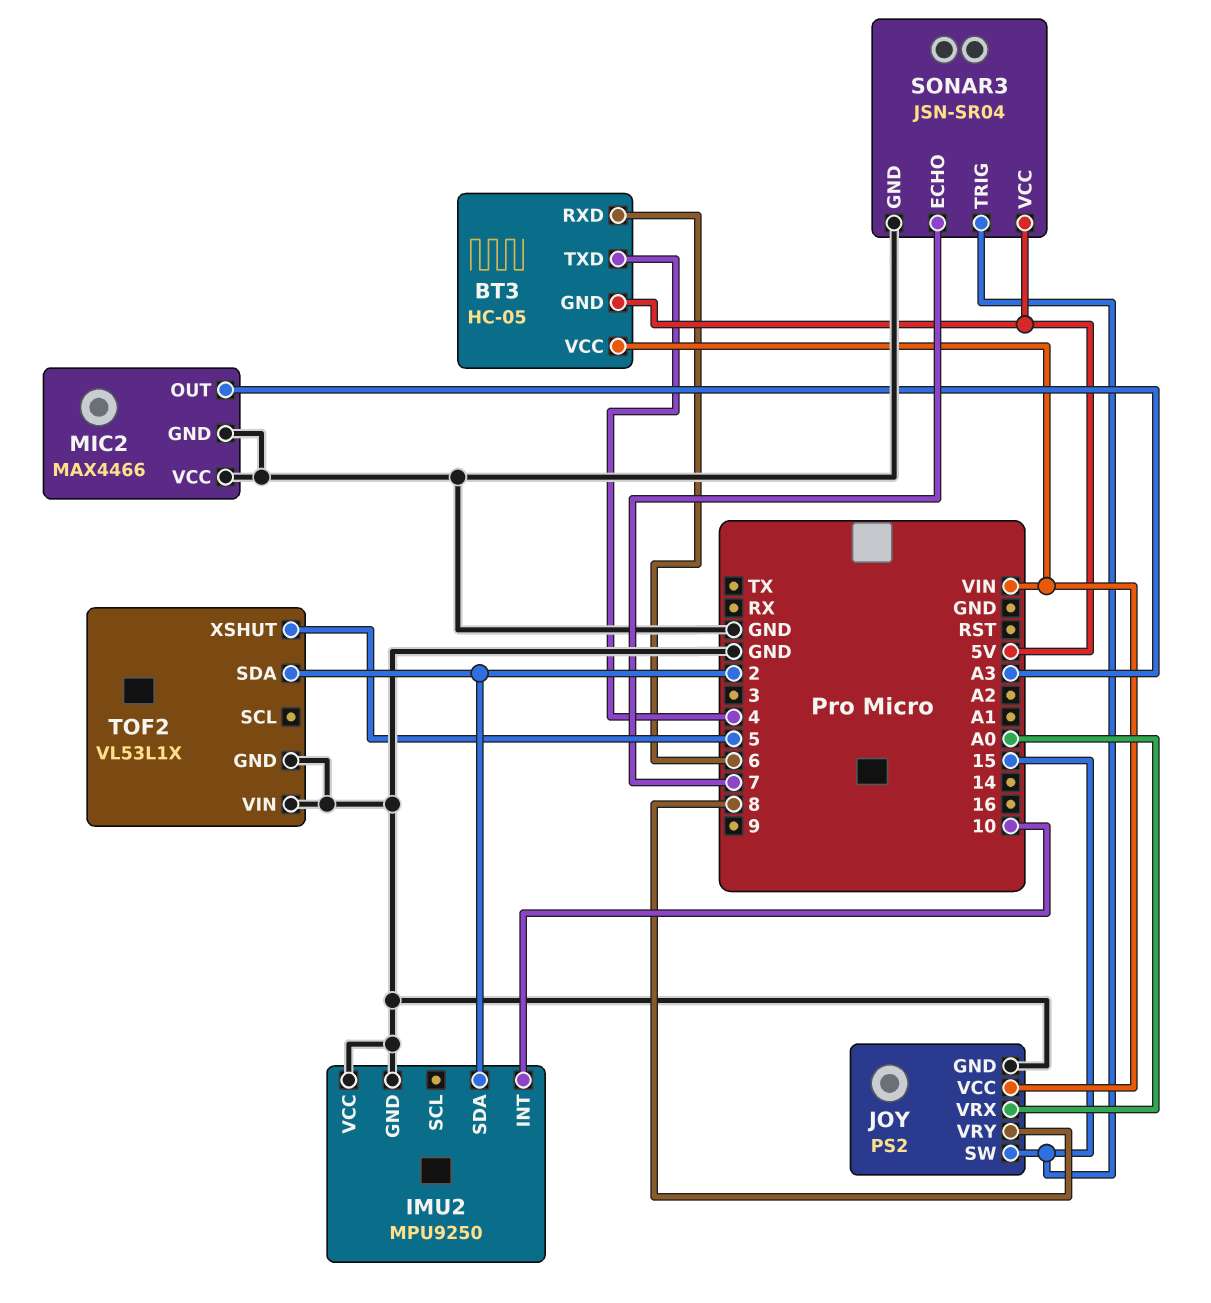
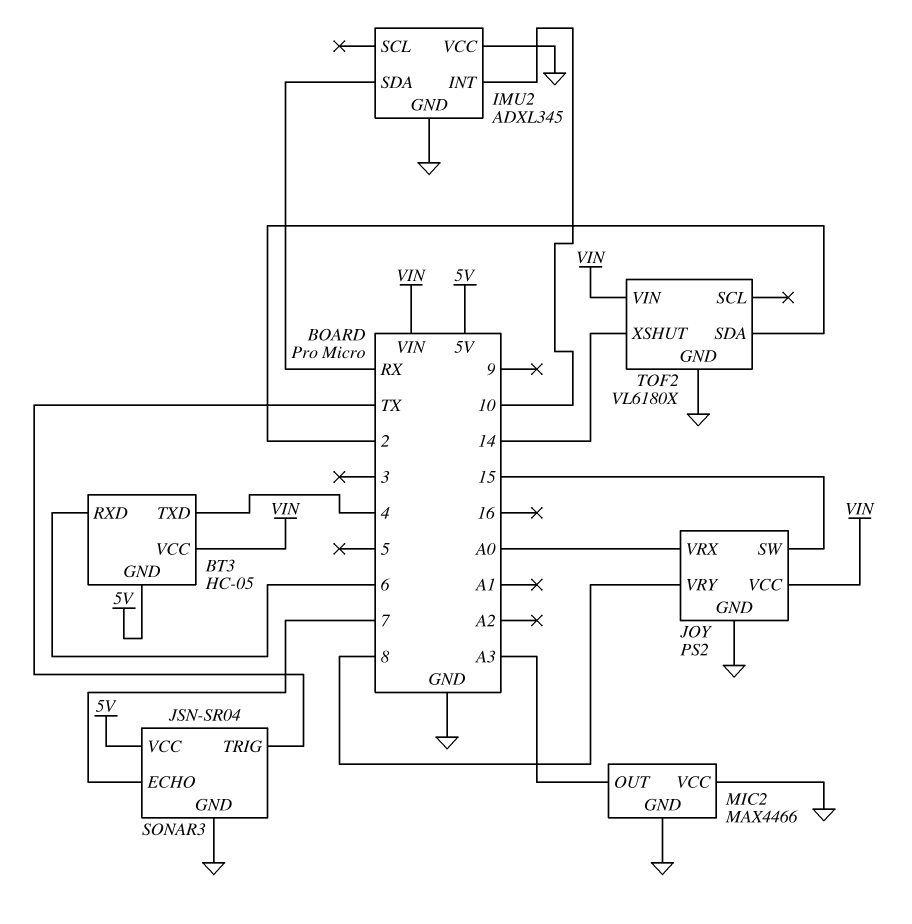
IMU2: MPU9250 -> ADXL345
IMU2 pin SDA: 2 -> RX
SONAR3 pin TRIG: 15 -> TX
TOF2: VL53L1X -> VL6180X
TOF2 pin VIN: GND -> VIN
TOF2 pin XSHUT: 5 -> 14

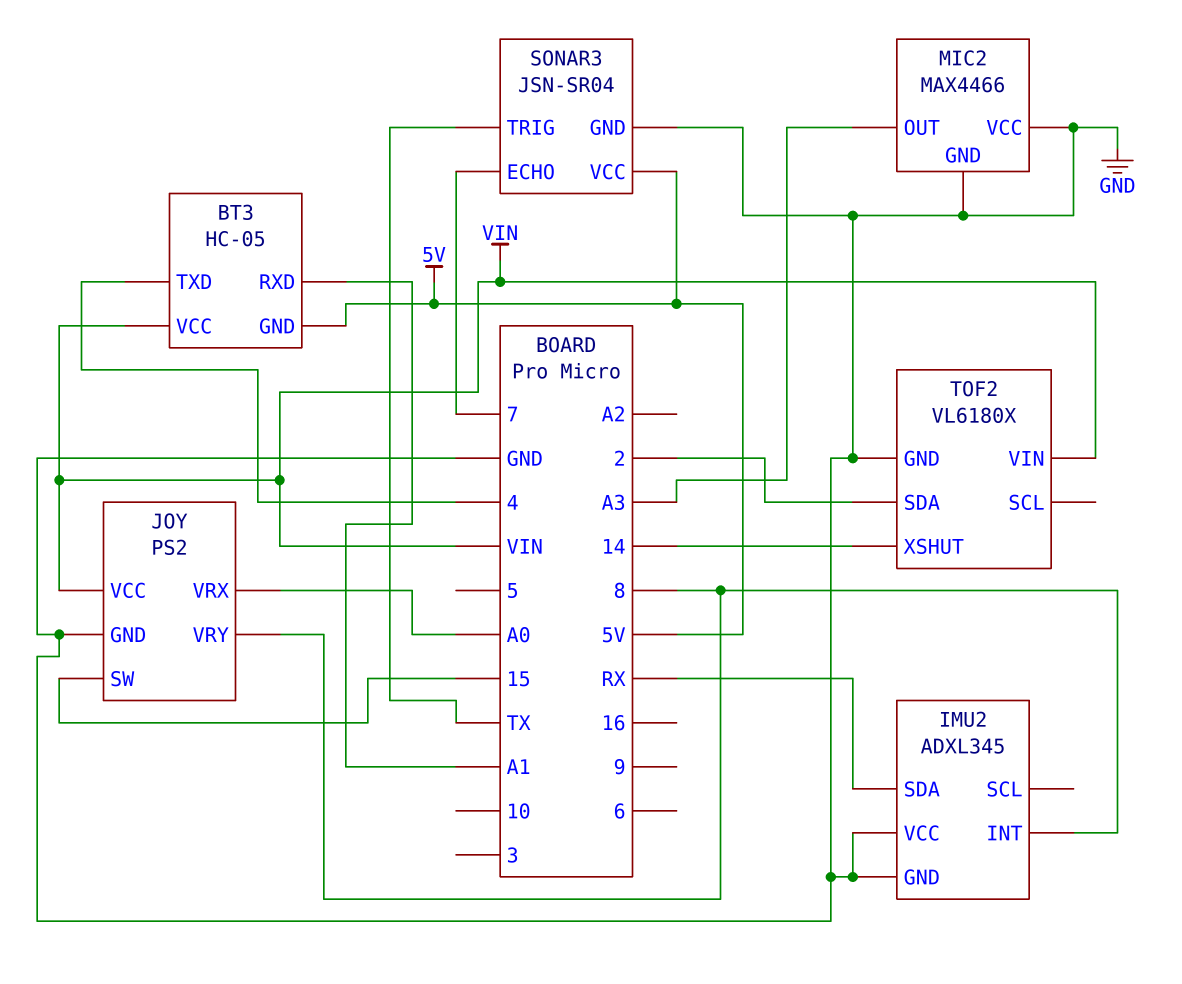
BT3 pin RXD: 6 -> A1
IMU2 pin INT: 10 -> 8

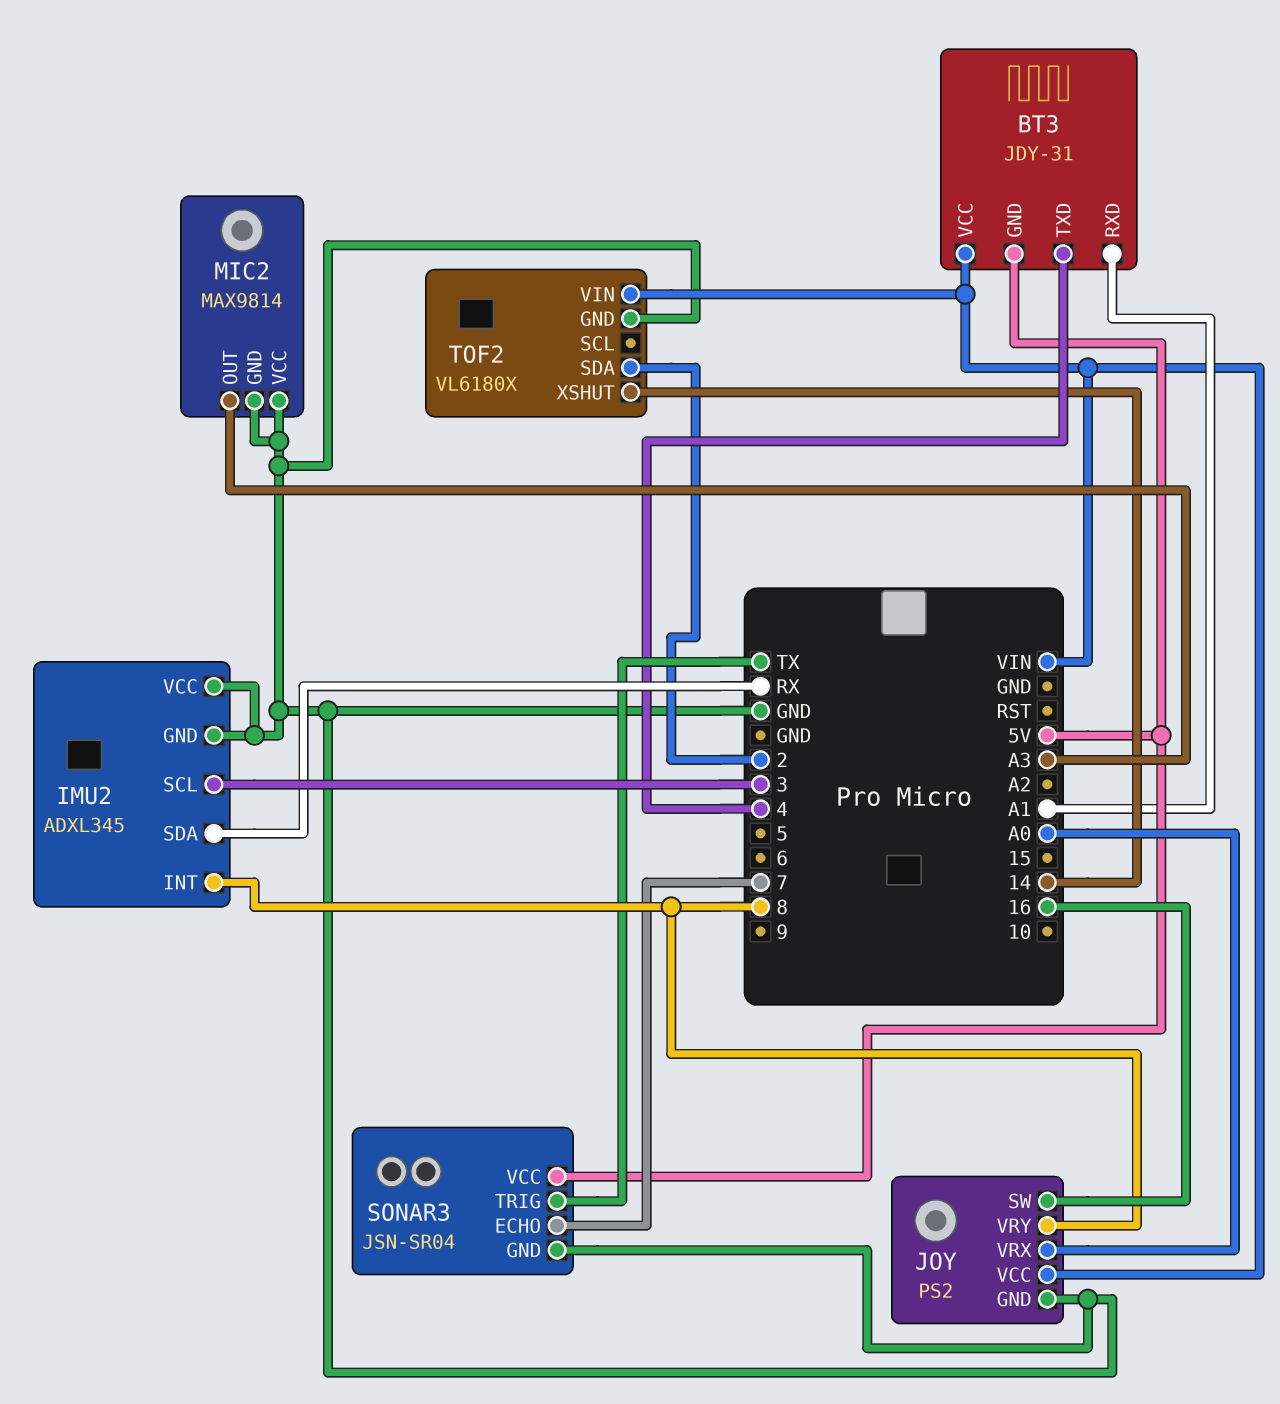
BT3: HC-05 -> JDY-31
IMU2 pin SCL: none -> 3
JOY pin SW: 15 -> 16
MIC2: MAX4466 -> MAX9814

